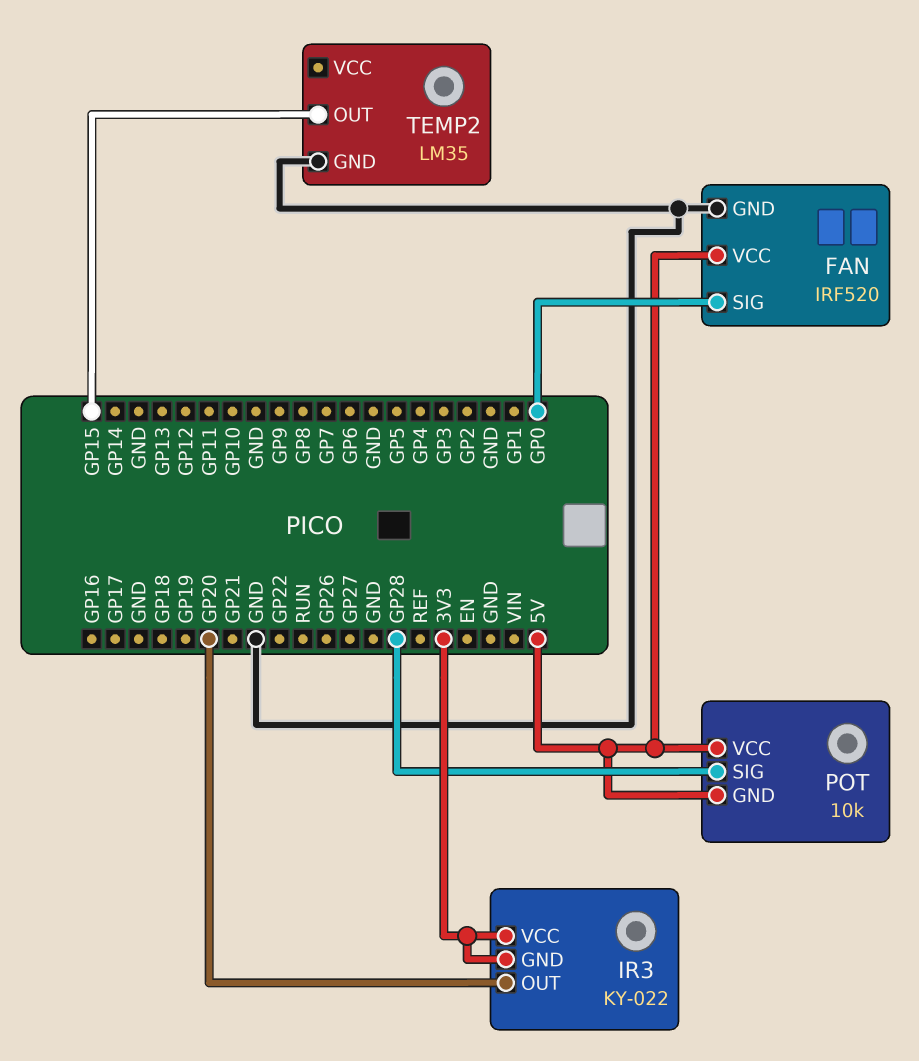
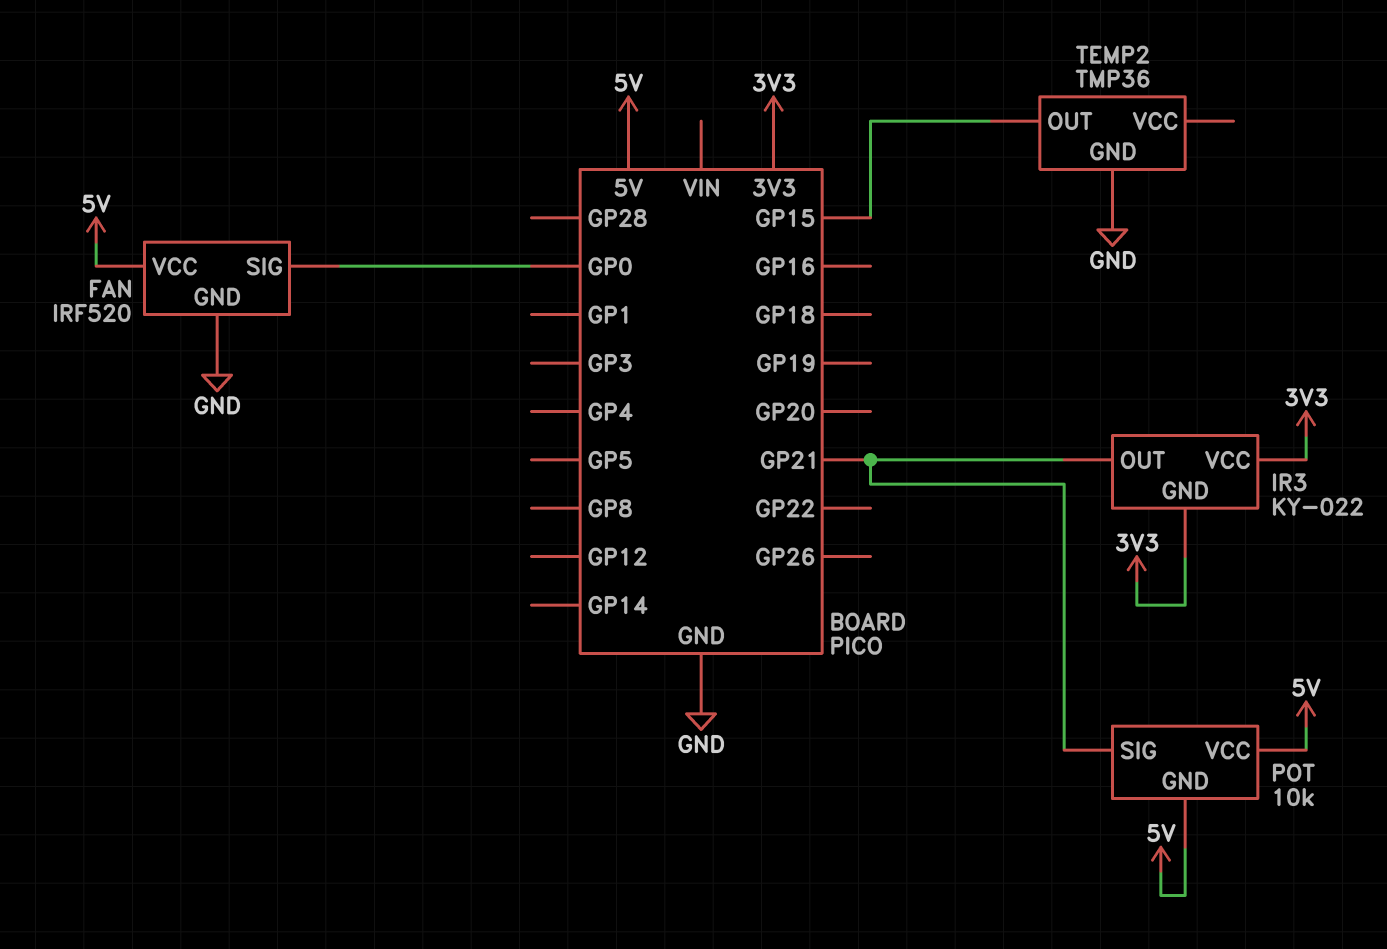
IR3 pin OUT: GP20 -> GP21
POT pin SIG: GP28 -> GP21
TEMP2: LM35 -> TMP36

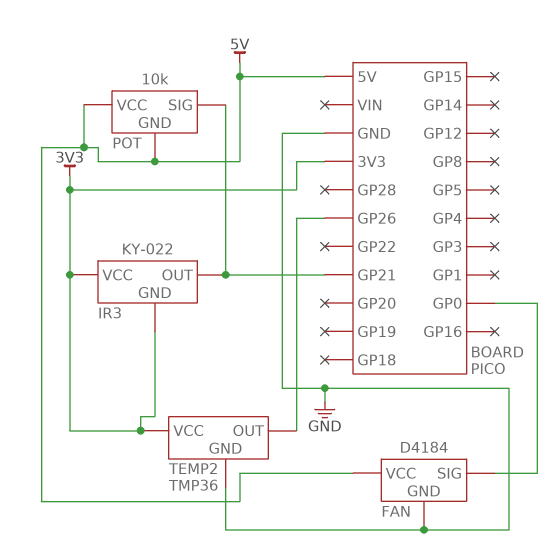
FAN: IRF520 -> D4184
TEMP2 pin OUT: GP15 -> GP26
TEMP2 pin VCC: none -> 3V3

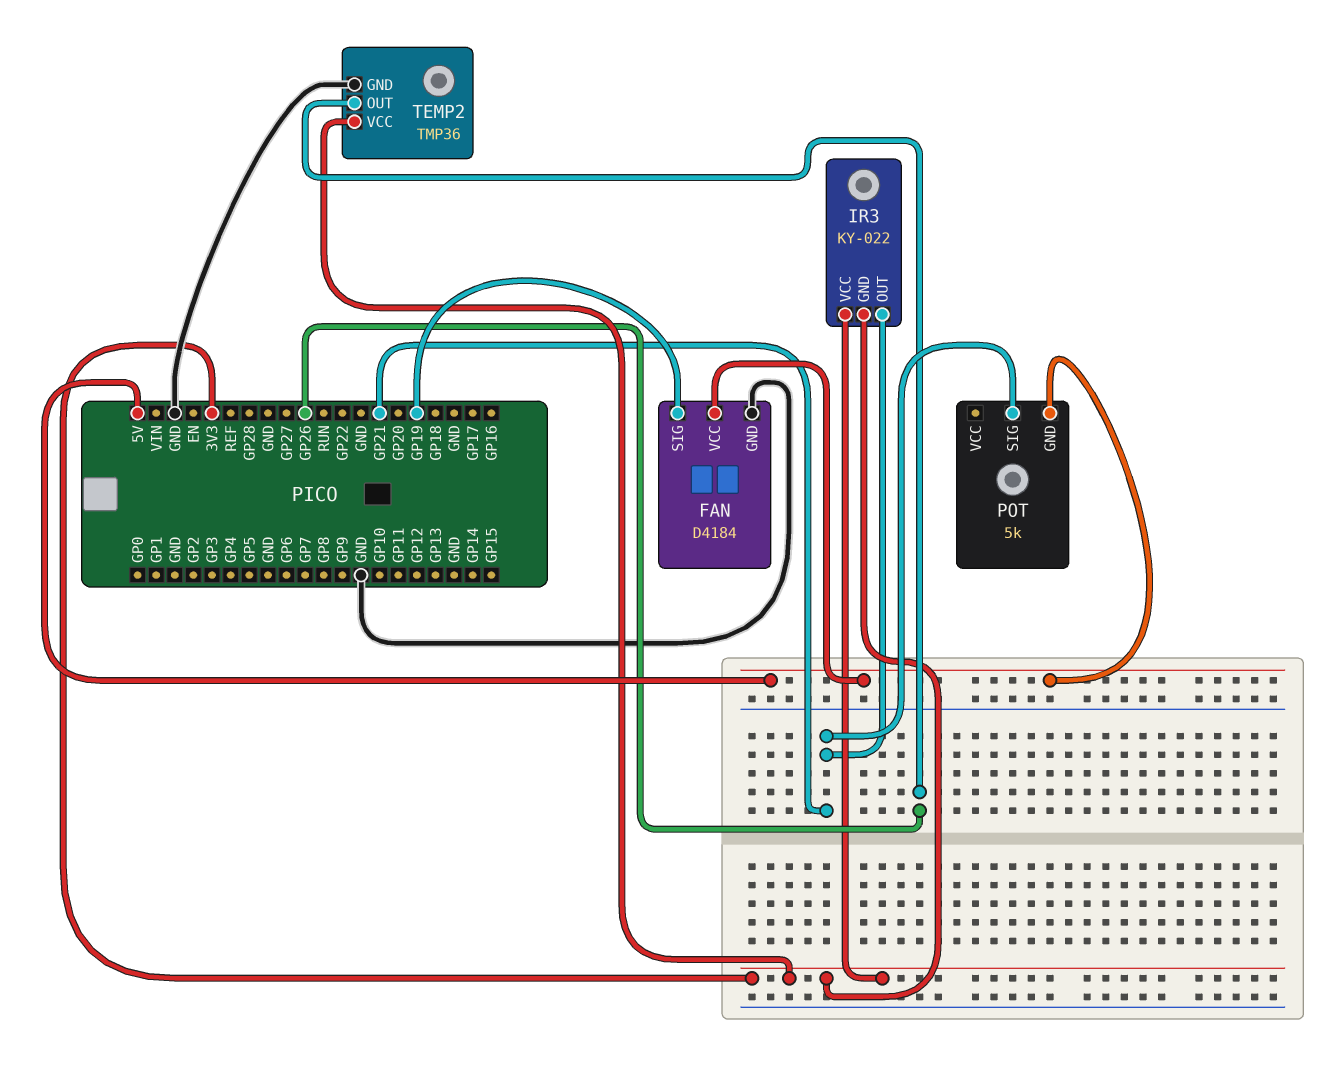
FAN pin SIG: GP0 -> GP19
POT: 10k -> 5k
POT pin VCC: 5V -> none

